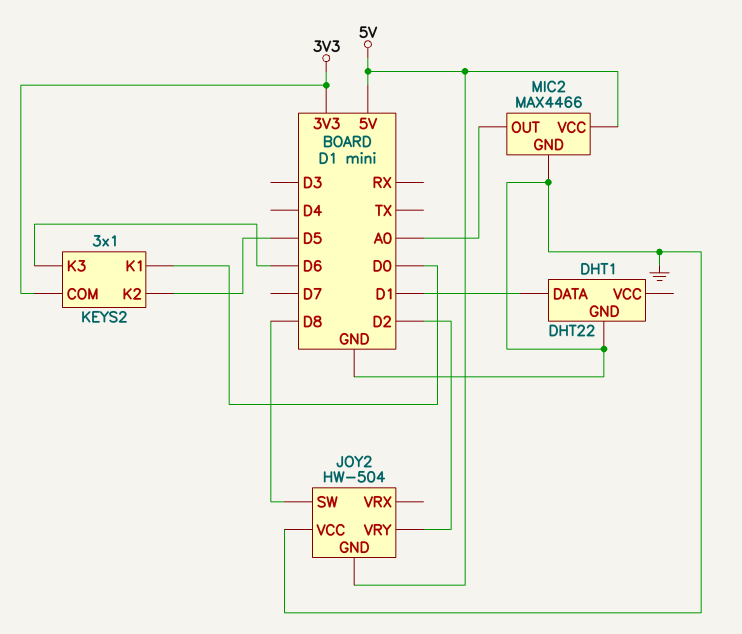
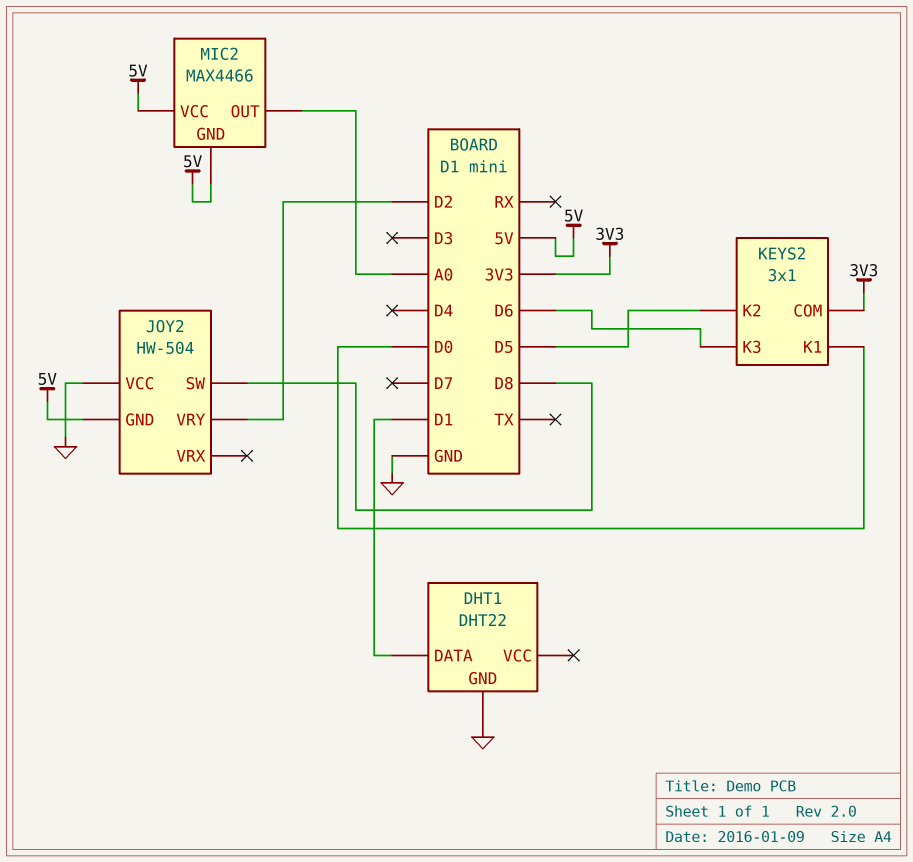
MIC2 pin GND: GND -> 5V

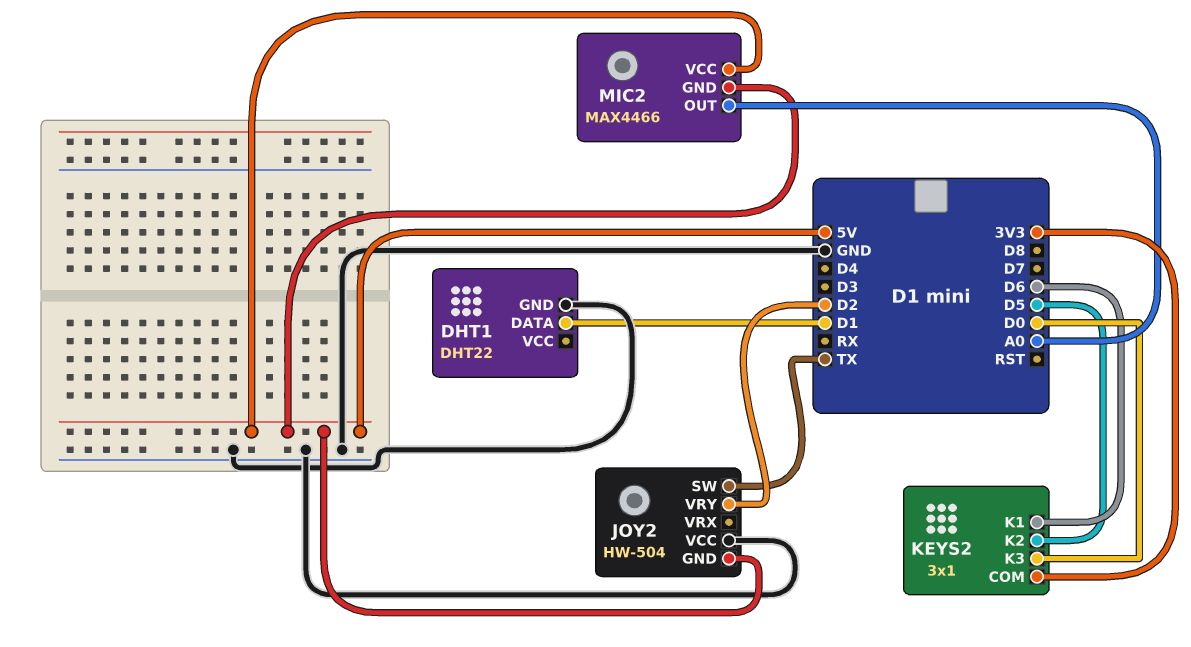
JOY2 pin SW: D8 -> TX
KEYS2 pin K1: D0 -> D6
KEYS2 pin K3: D6 -> D0

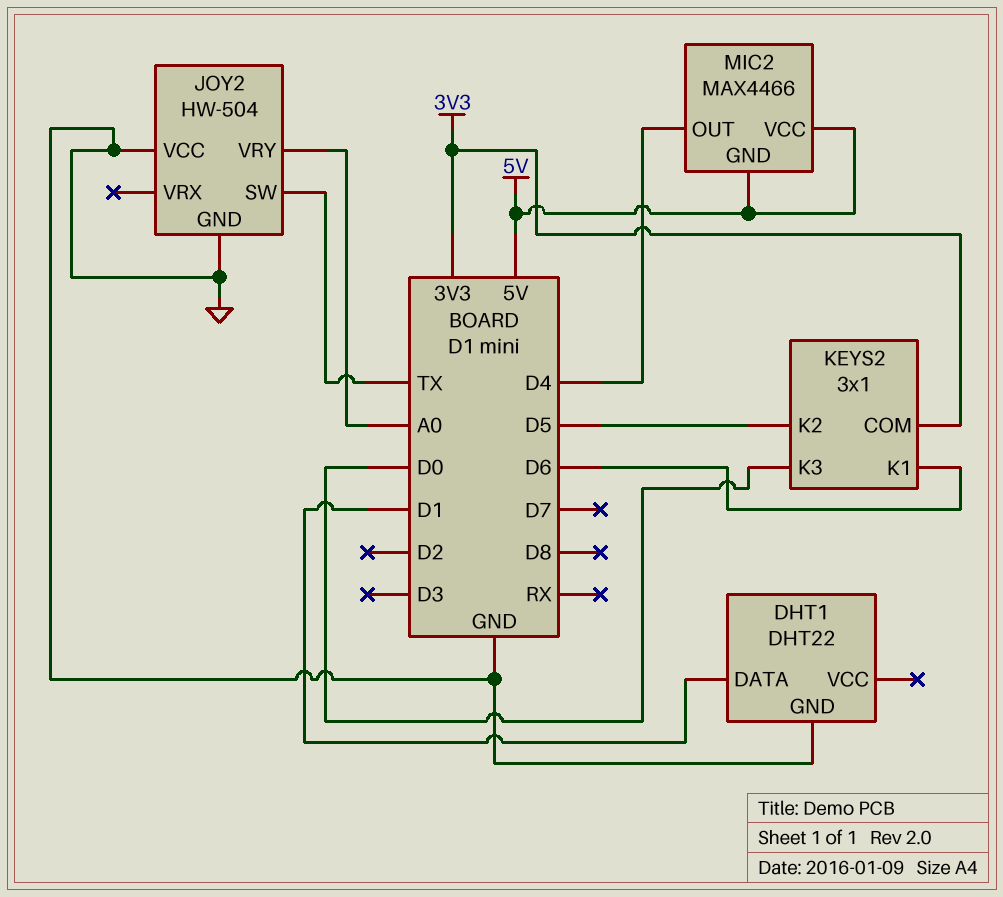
JOY2 pin GND: 5V -> GND
JOY2 pin VRY: D2 -> A0
MIC2 pin OUT: A0 -> D4

